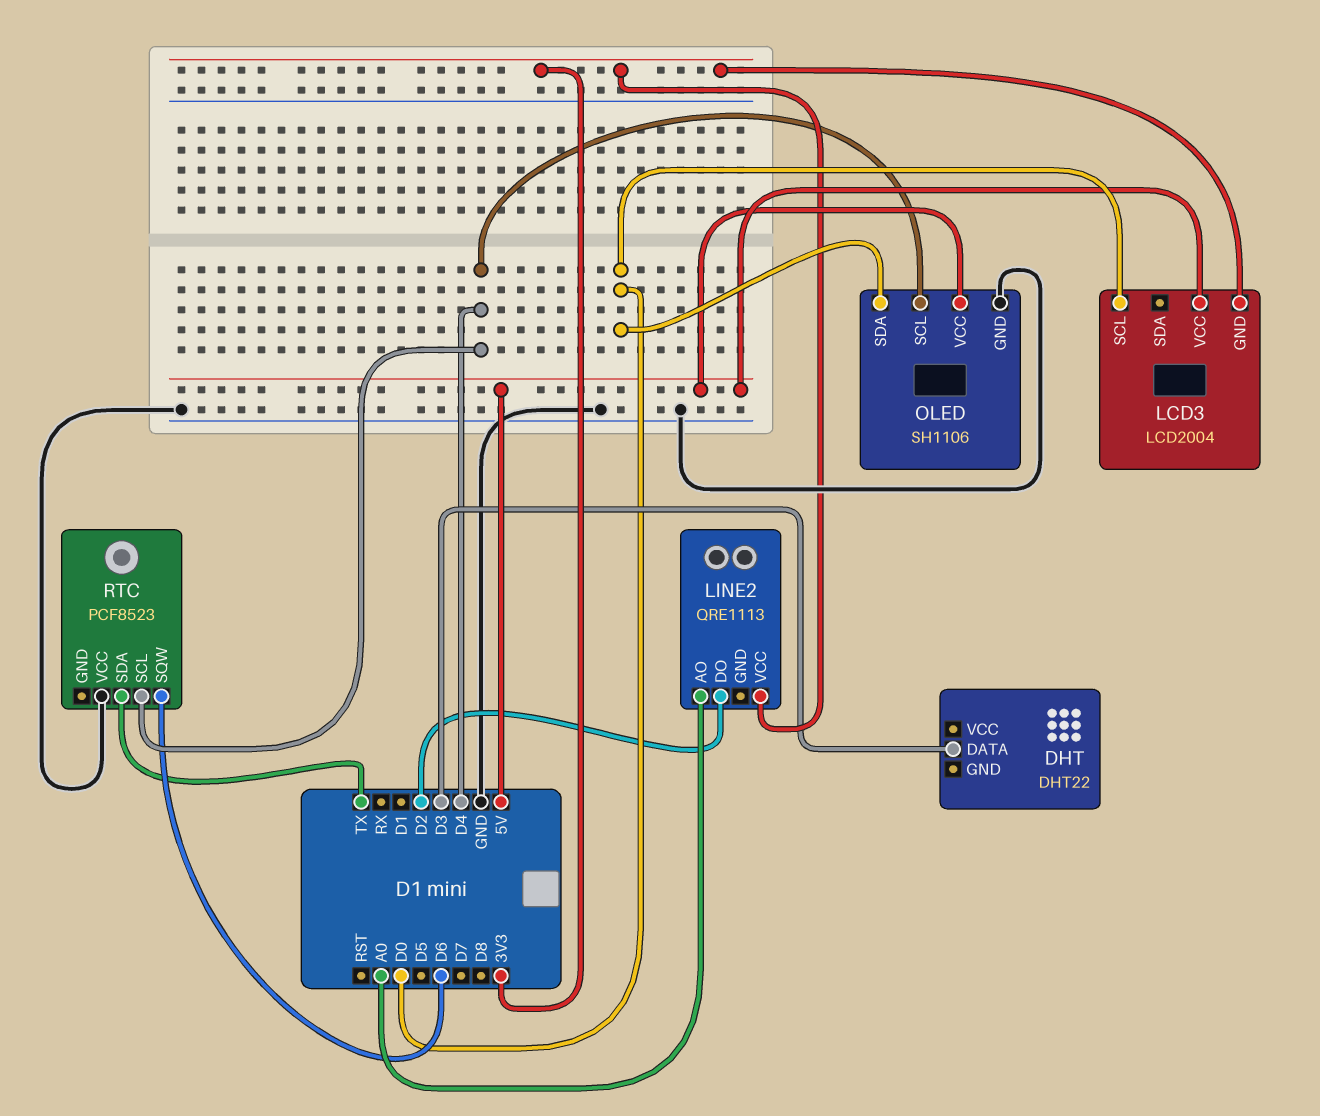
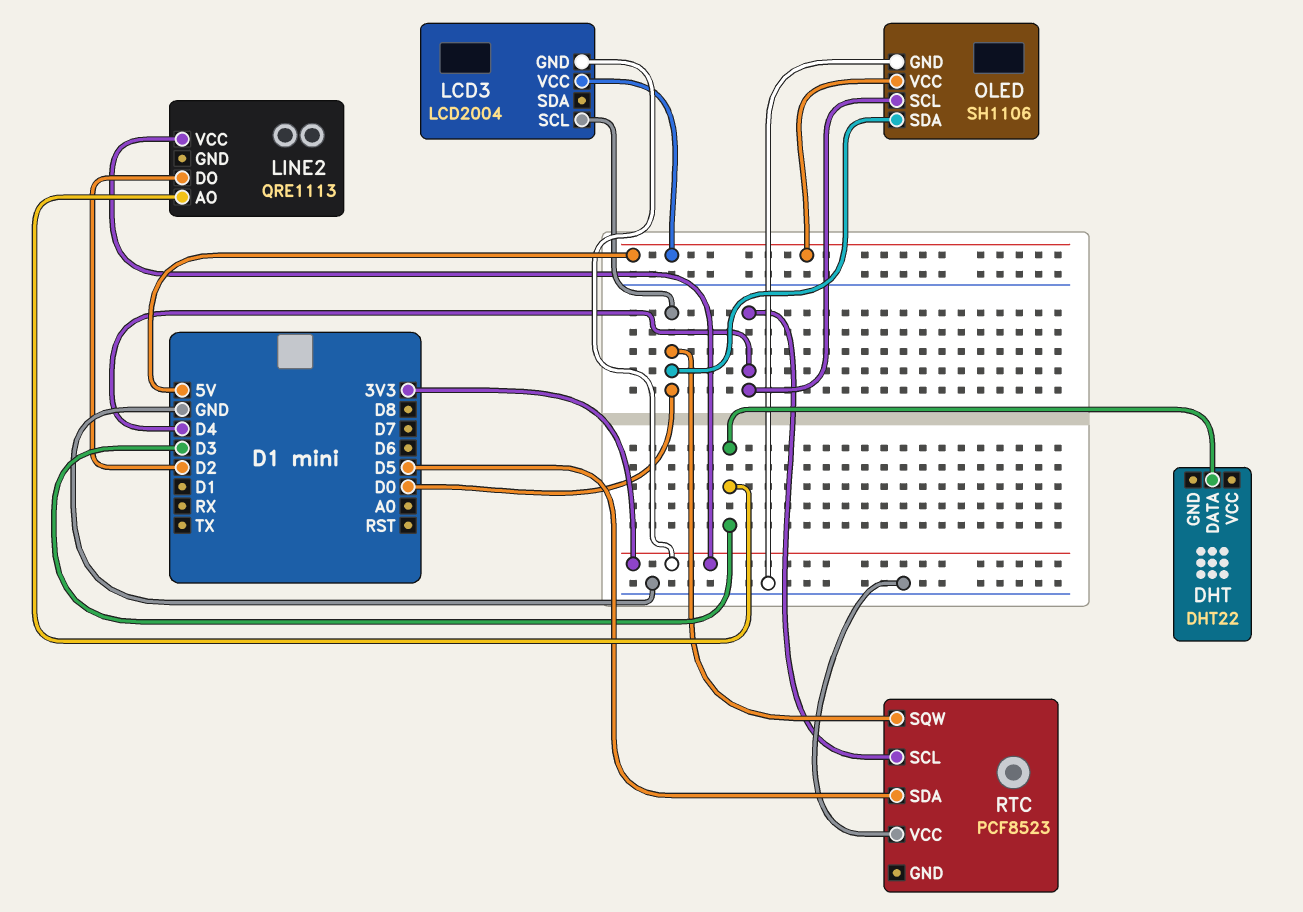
LINE2 pin AO: A0 -> D3
RTC pin SDA: TX -> D5
RTC pin SQW: D6 -> D0

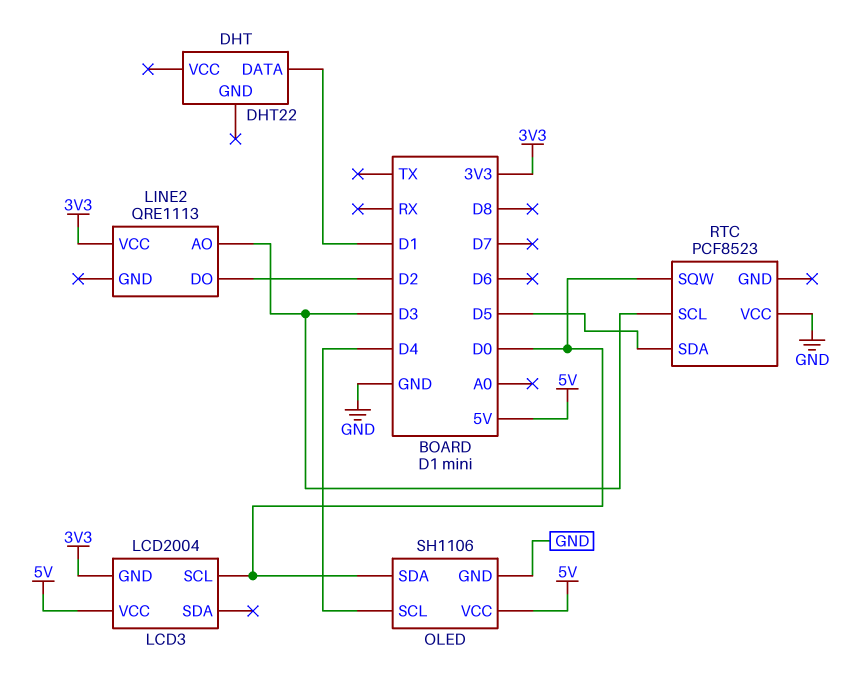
DHT pin DATA: D3 -> D1
RTC pin SCL: D4 -> D3

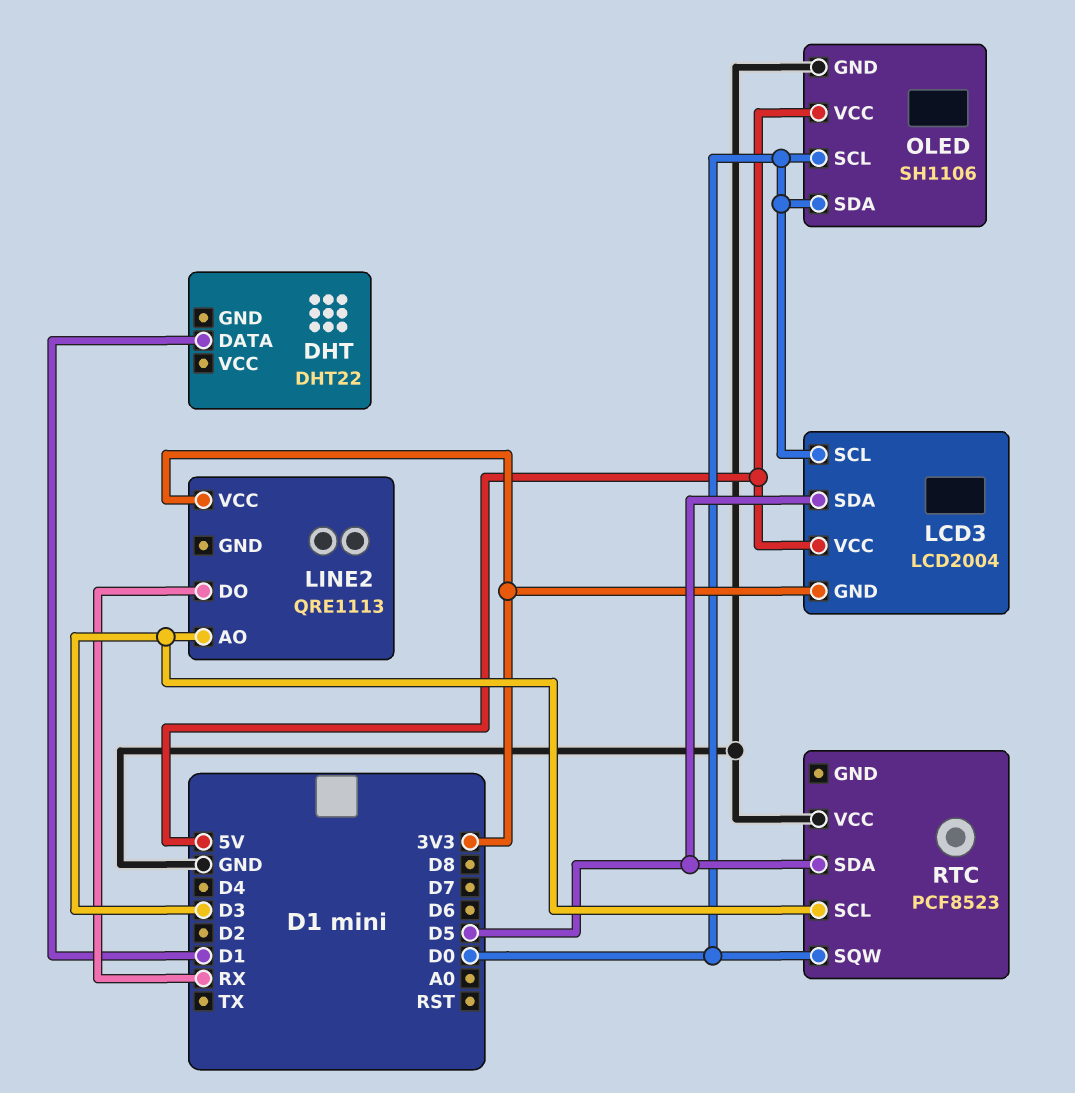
LCD3 pin SDA: none -> D5
LINE2 pin DO: D2 -> RX
OLED pin SCL: D4 -> D0

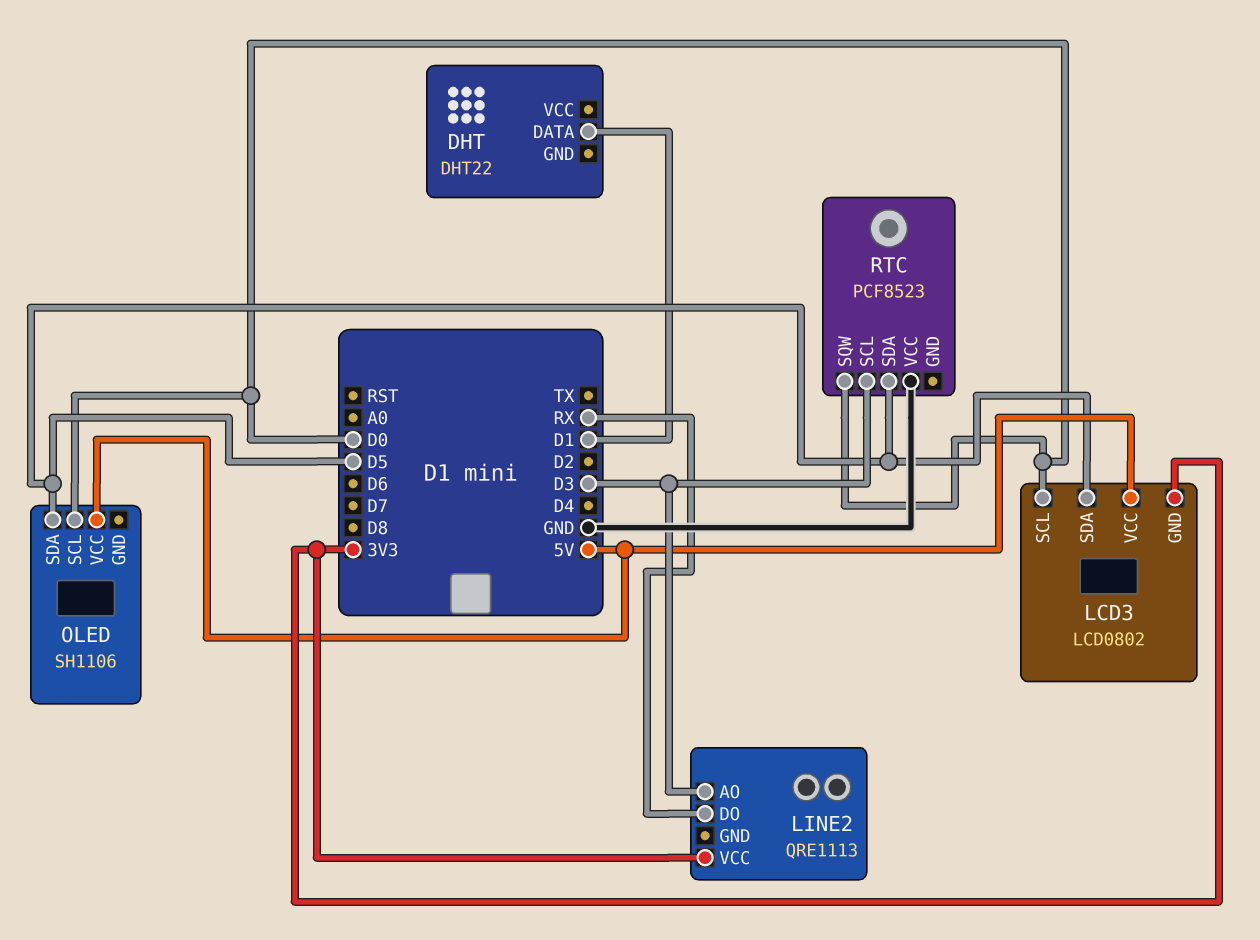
LCD3: LCD2004 -> LCD0802
OLED pin GND: GND -> none
OLED pin SDA: D0 -> D5

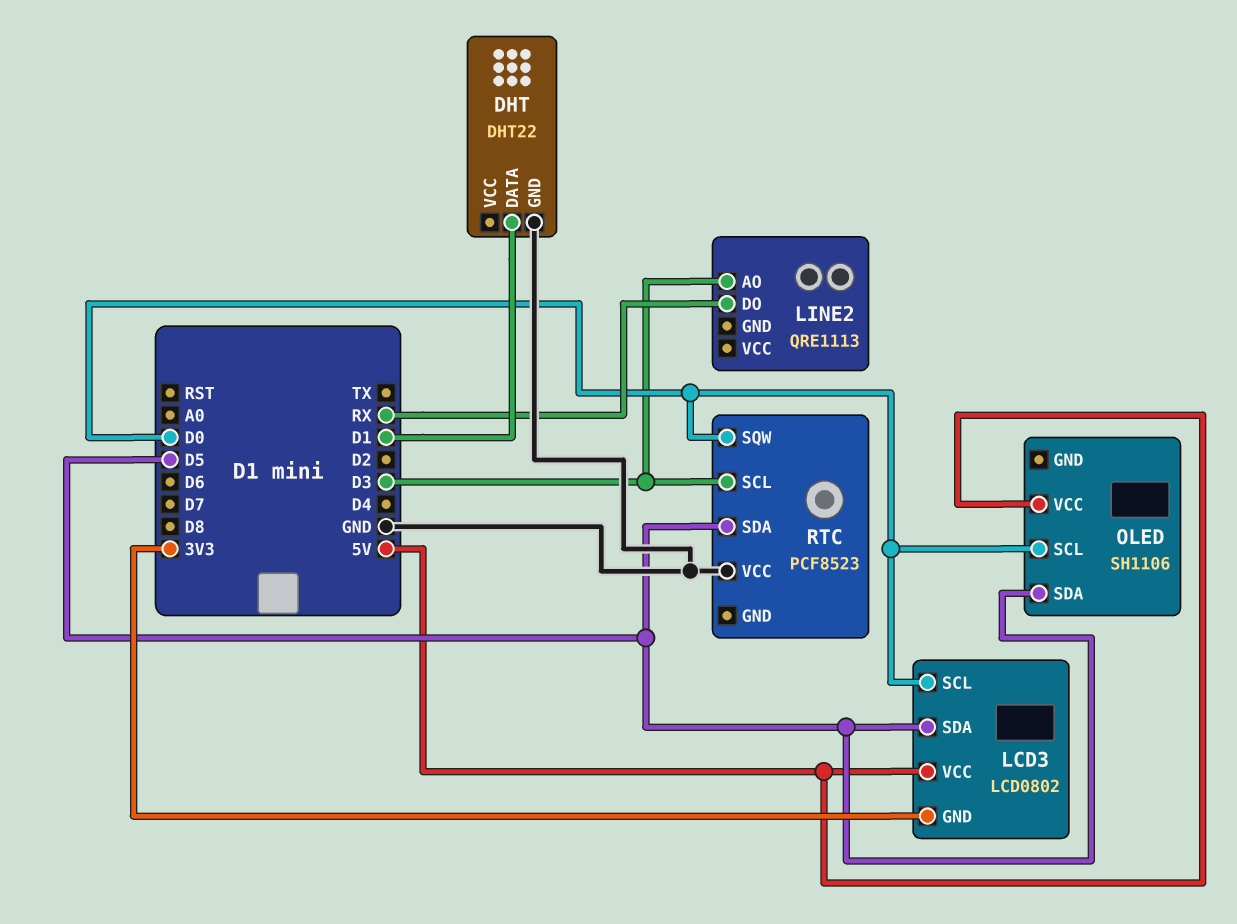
DHT pin GND: none -> GND
LINE2 pin VCC: 3V3 -> none

